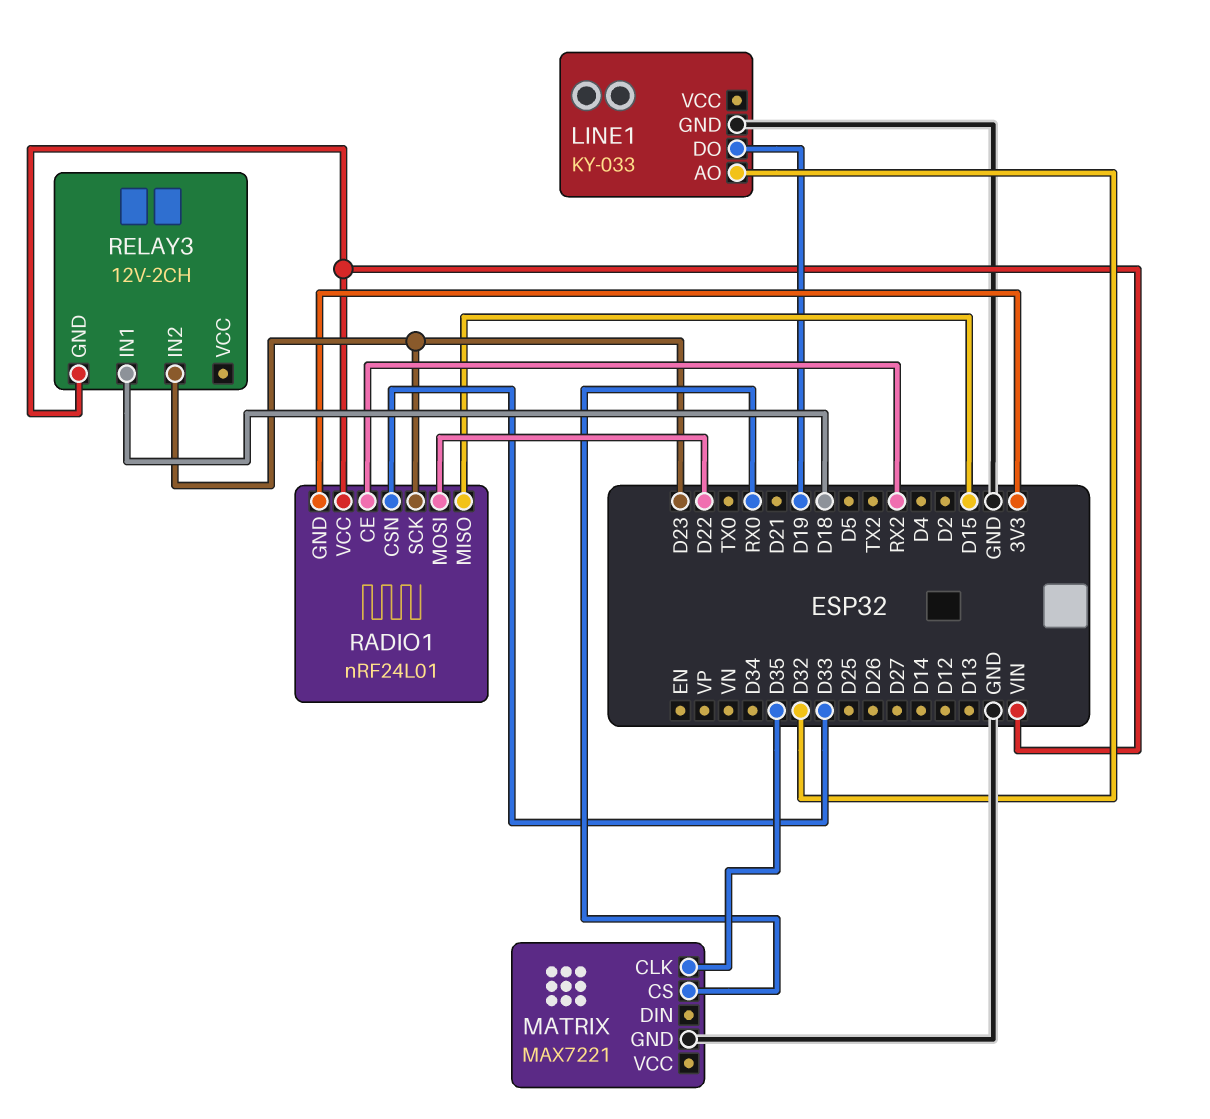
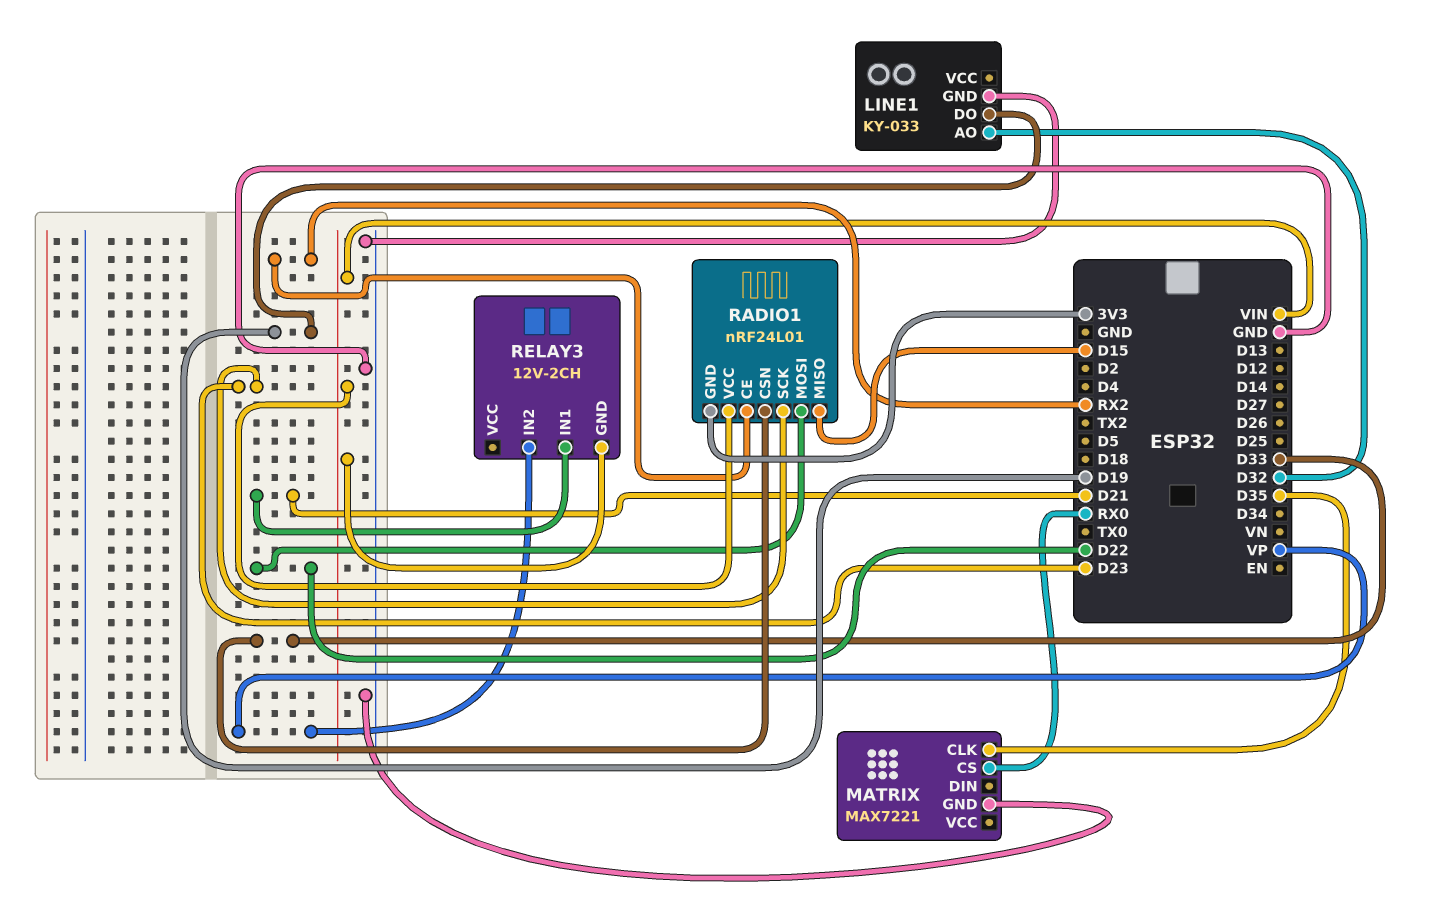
RELAY3 pin IN1: D18 -> D21
RELAY3 pin IN2: D23 -> VP

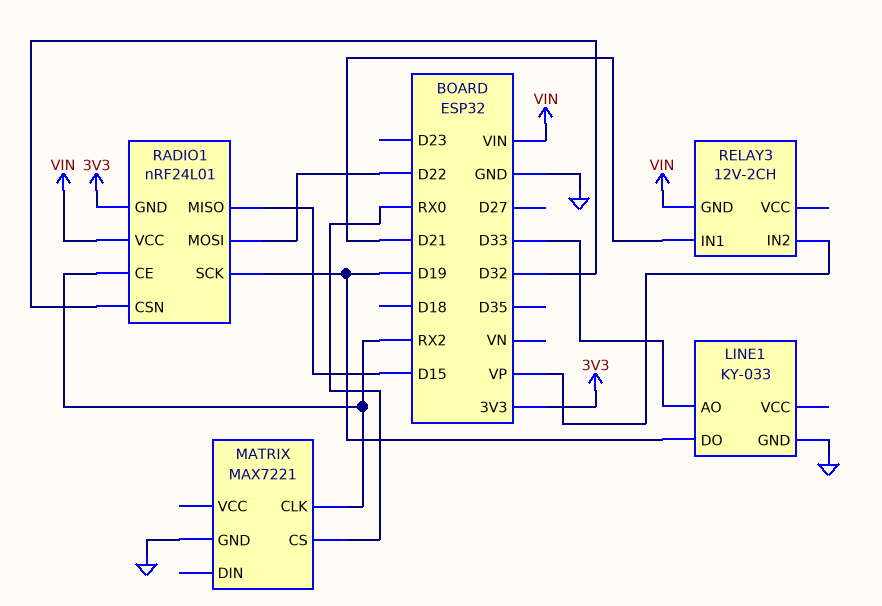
LINE1 pin AO: D32 -> D33
MATRIX pin CLK: D35 -> RX2
RADIO1 pin CSN: D33 -> D32
RADIO1 pin SCK: D23 -> D19

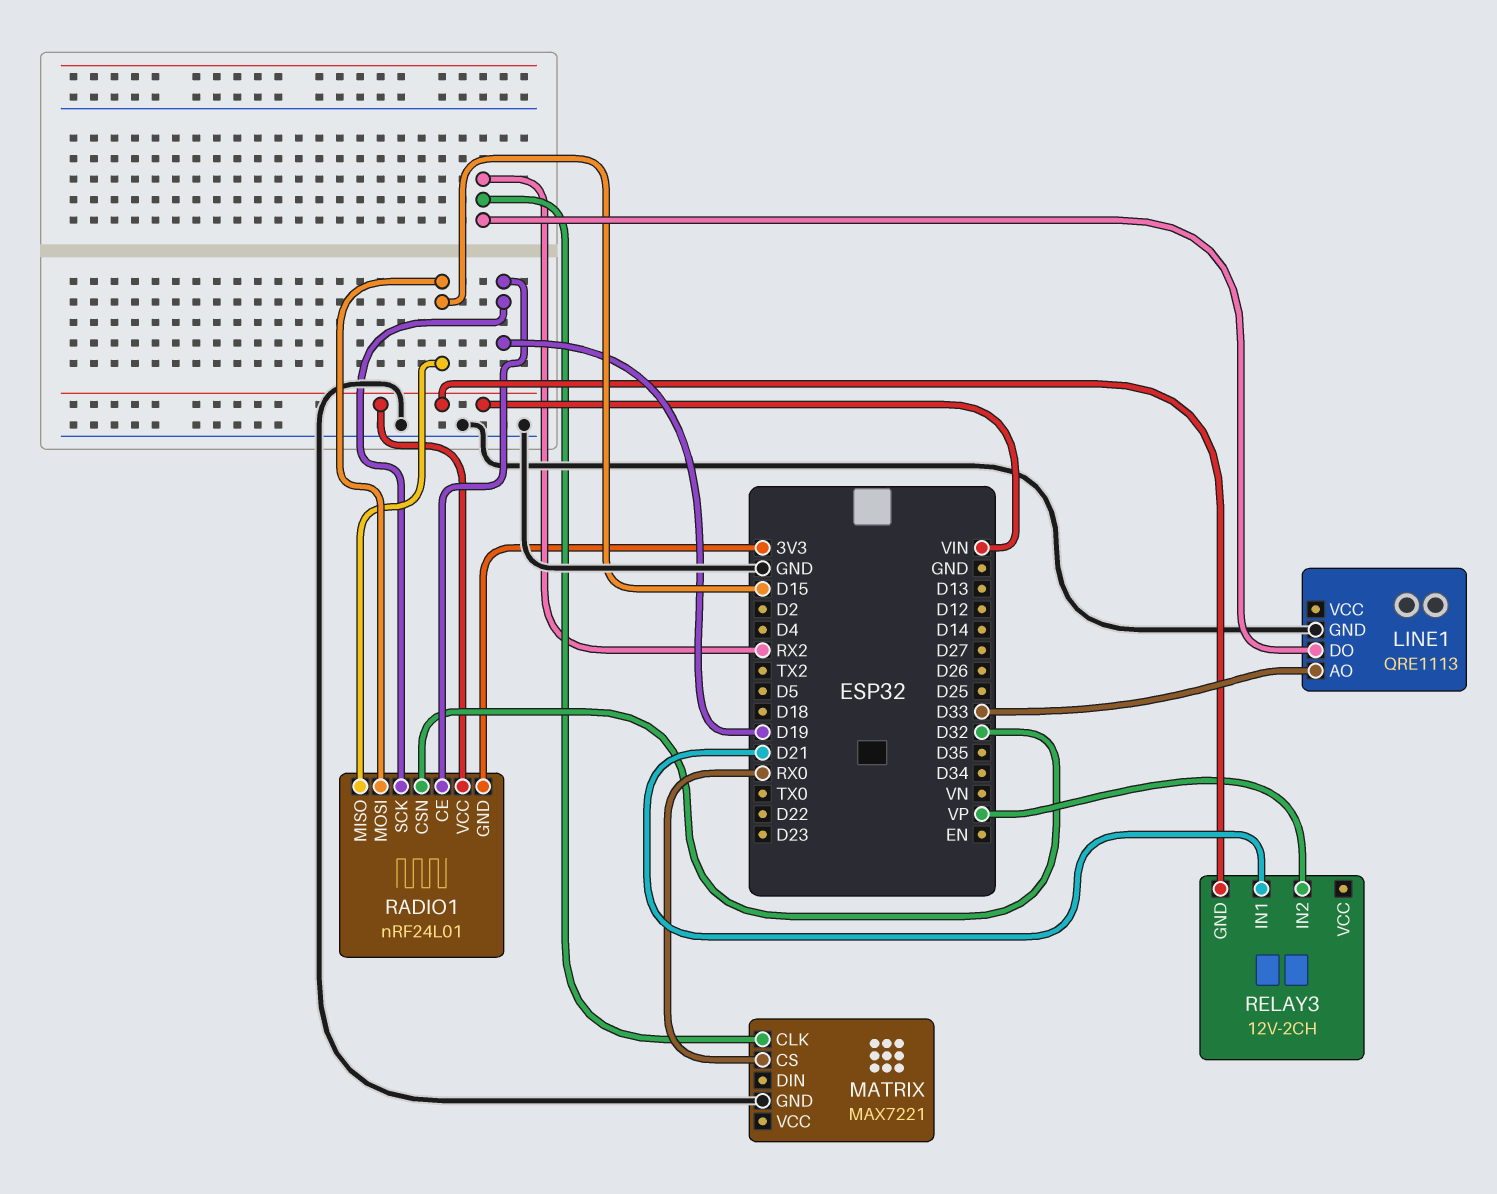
LINE1: KY-033 -> QRE1113
LINE1 pin DO: D19 -> RX2
RADIO1 pin CE: RX2 -> D19
RADIO1 pin MOSI: D22 -> D15

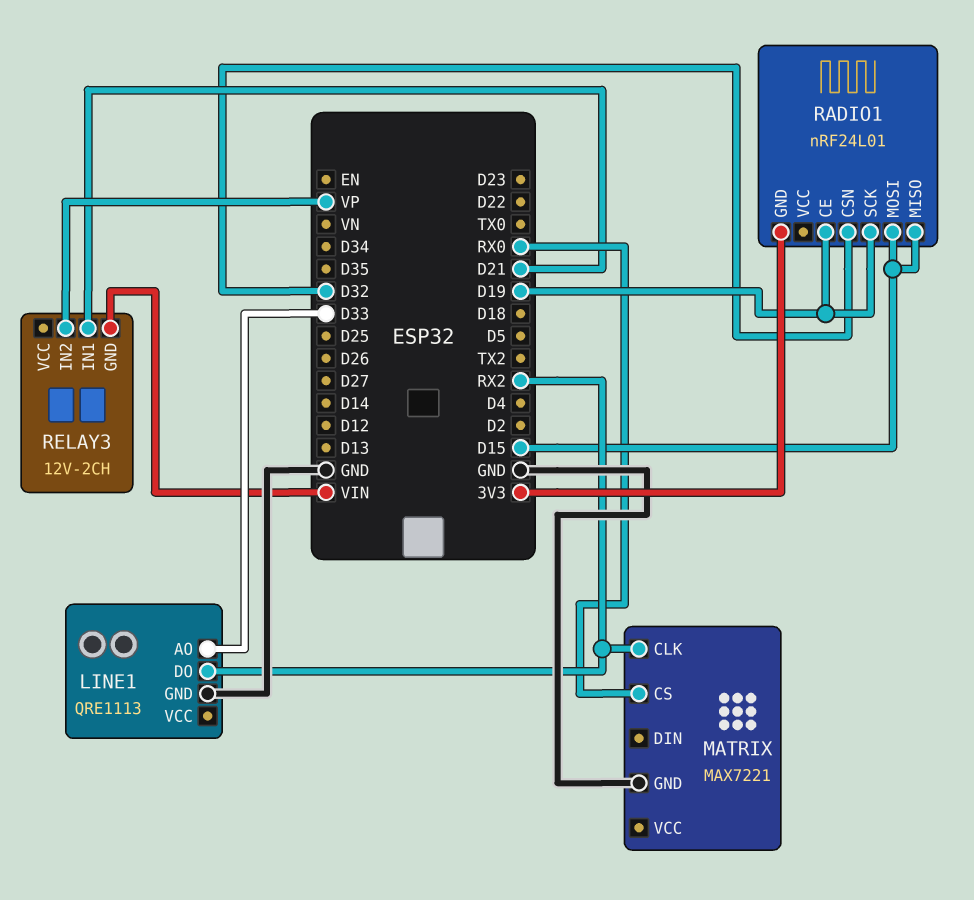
RADIO1 pin VCC: VIN -> none

